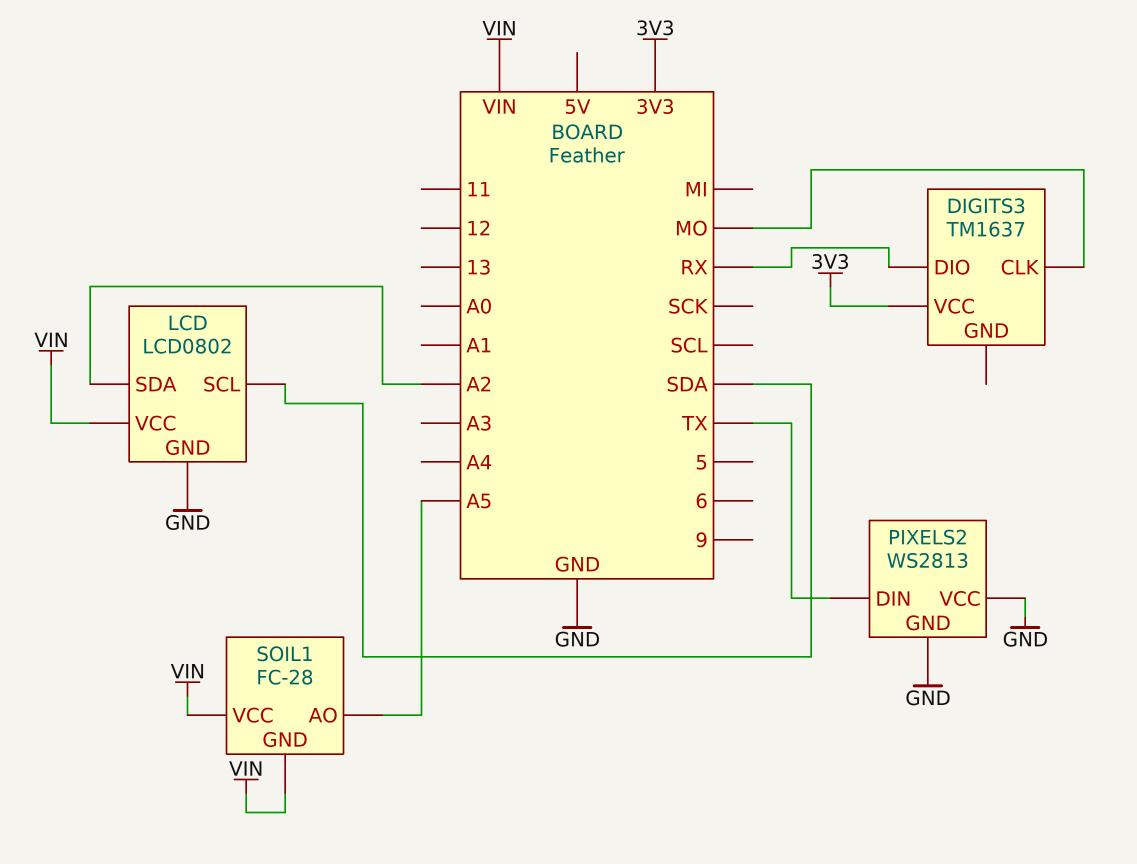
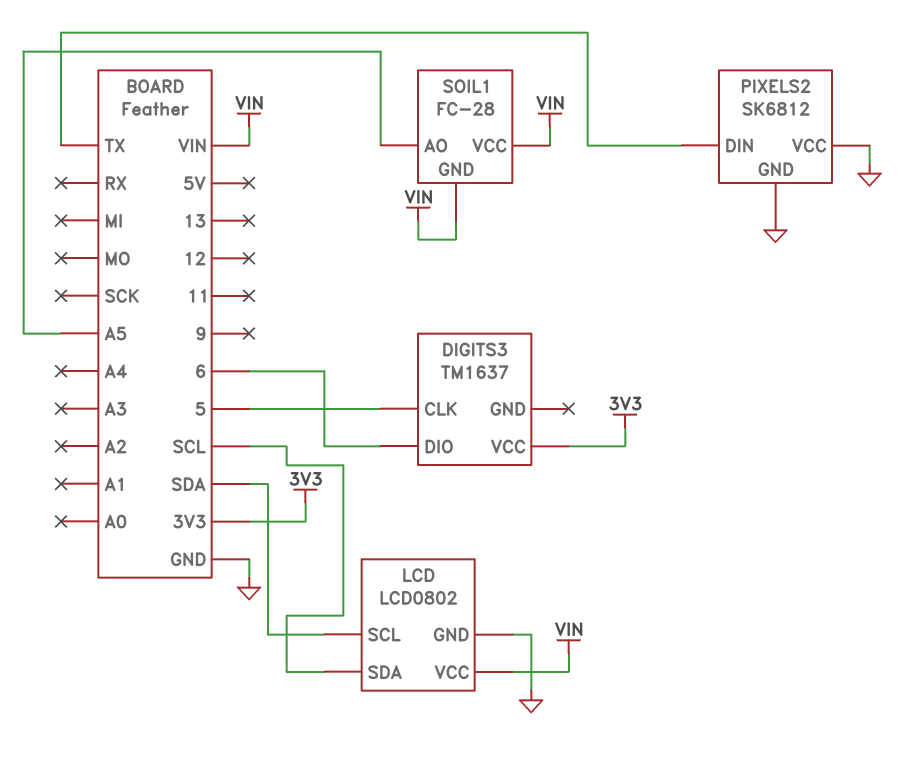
DIGITS3 pin CLK: MO -> 5
DIGITS3 pin DIO: RX -> 6
LCD pin SDA: A2 -> SCL
PIXELS2: WS2813 -> SK6812

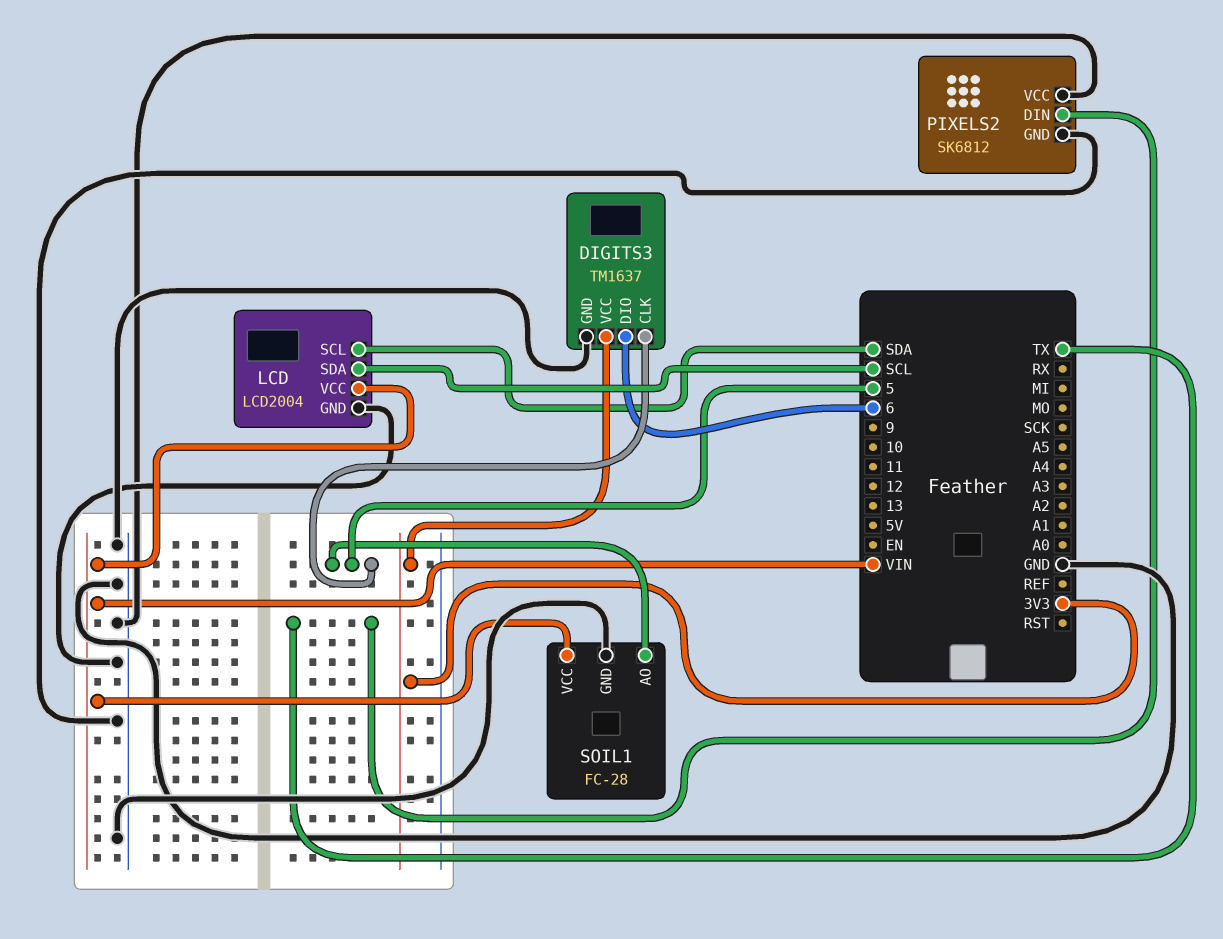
DIGITS3 pin GND: none -> GND
LCD: LCD0802 -> LCD2004
SOIL1 pin AO: A5 -> 5
SOIL1 pin GND: VIN -> GND

